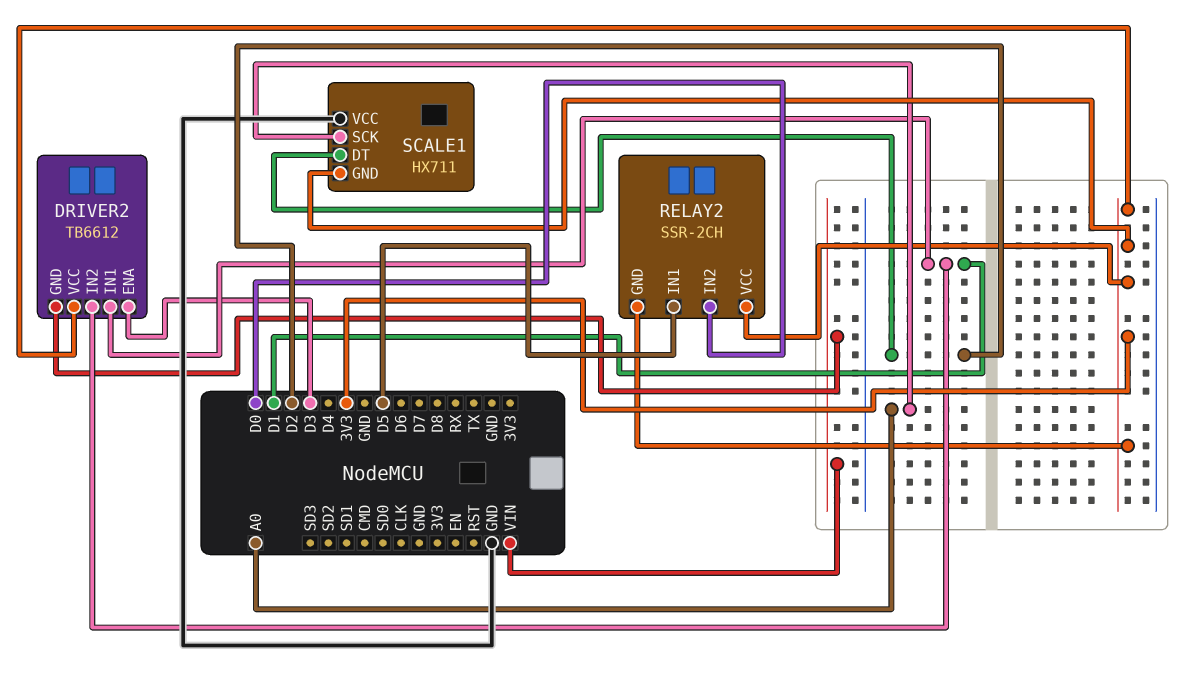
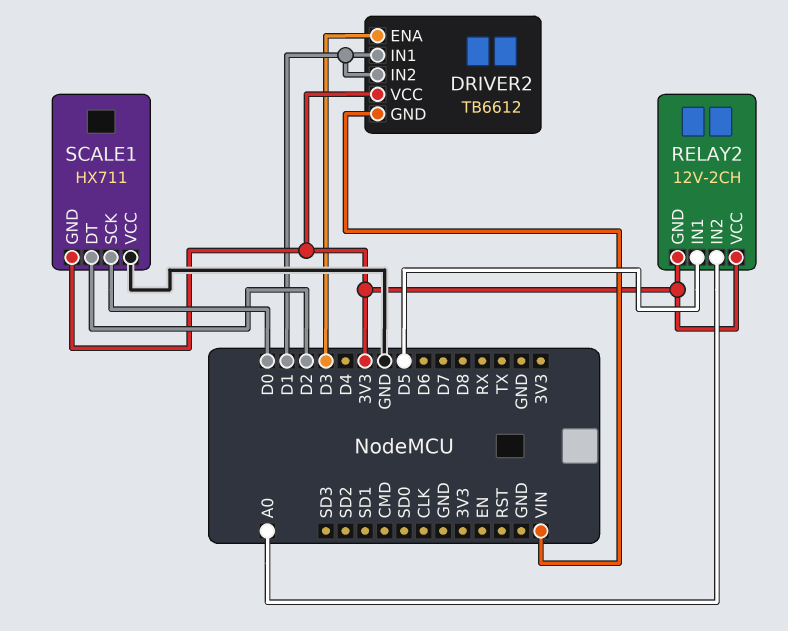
RELAY2: SSR-2CH -> 12V-2CH
RELAY2 pin IN2: D0 -> A0
SCALE1 pin SCK: A0 -> D0

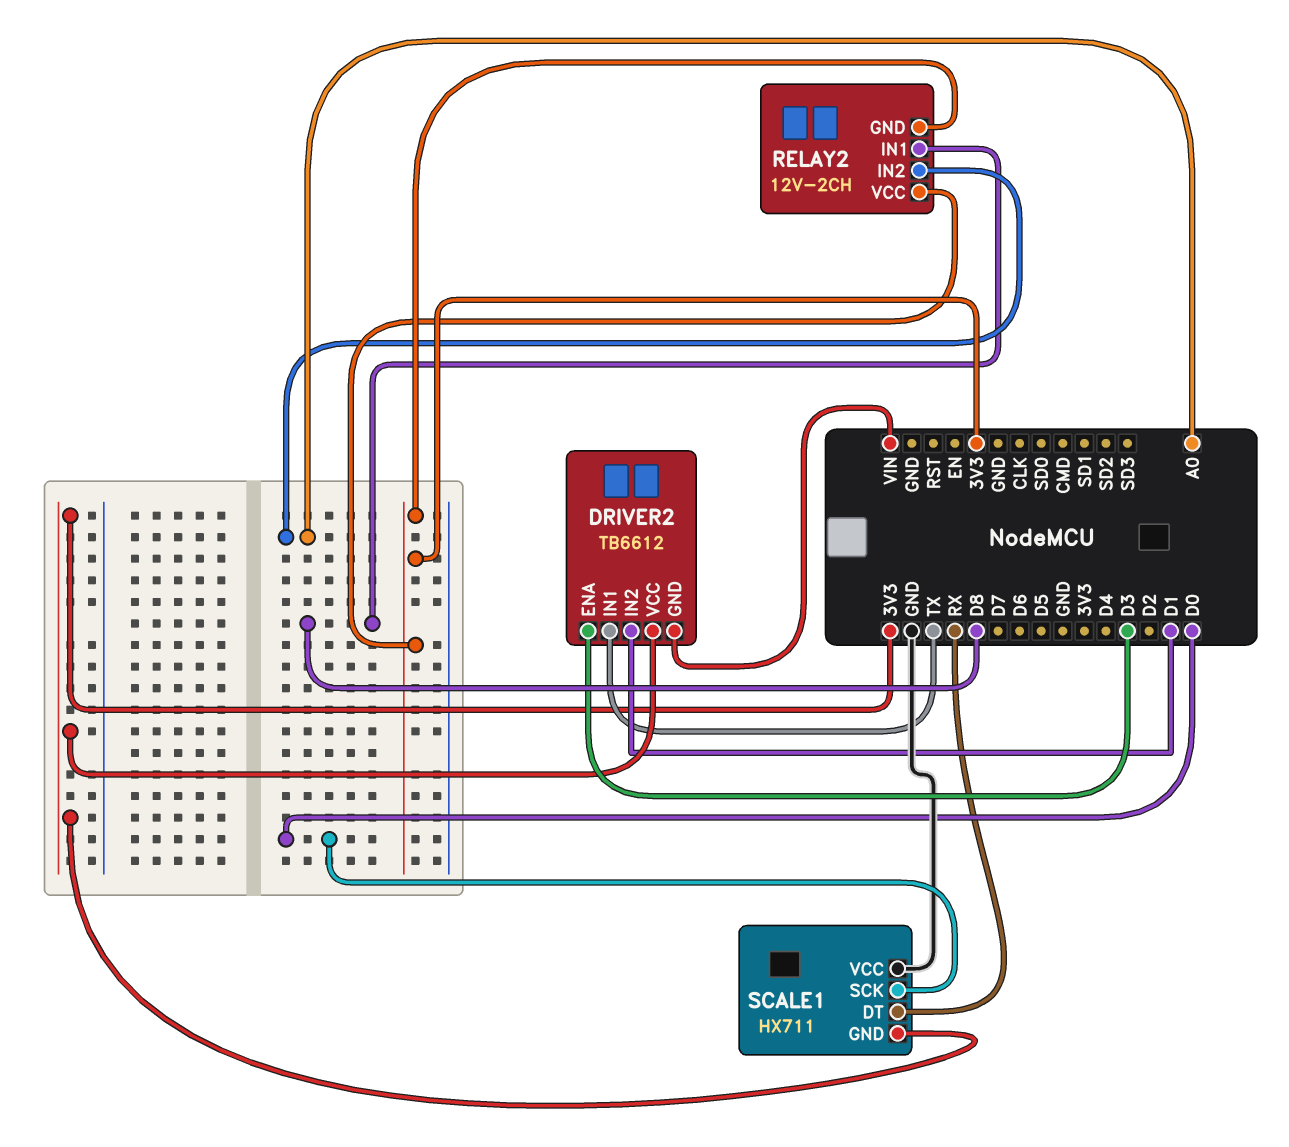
DRIVER2 pin IN1: D1 -> TX
RELAY2 pin IN1: D5 -> D8
SCALE1 pin DT: D2 -> RX

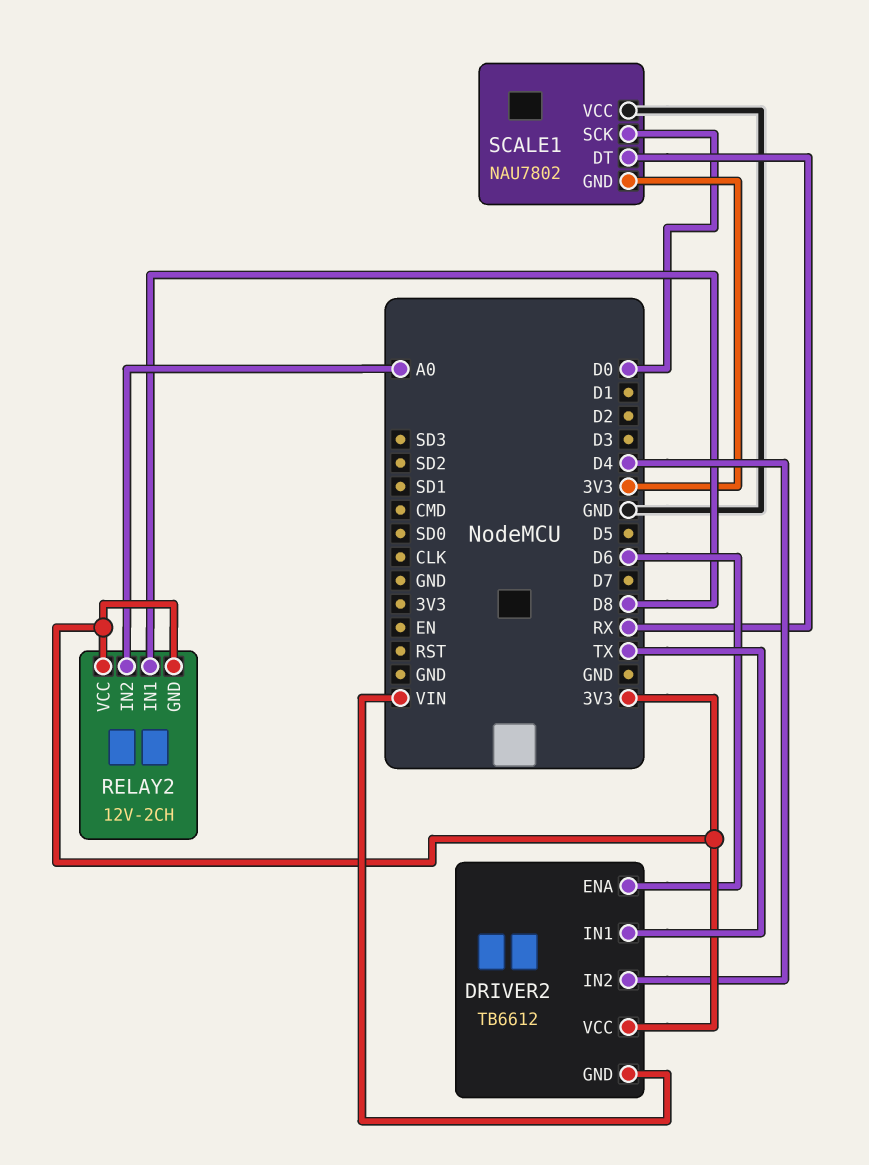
DRIVER2 pin ENA: D3 -> D6
DRIVER2 pin IN2: D1 -> D4
SCALE1: HX711 -> NAU7802

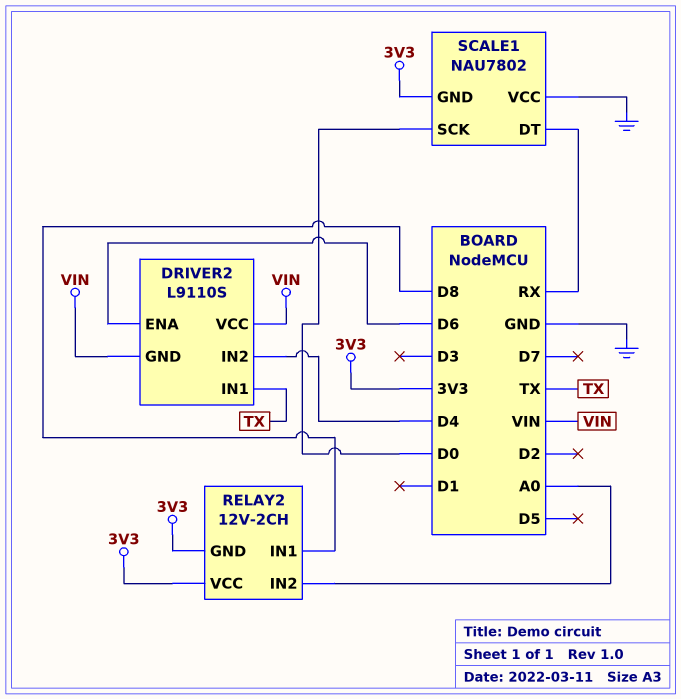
DRIVER2: TB6612 -> L9110S
DRIVER2 pin VCC: 3V3 -> VIN

